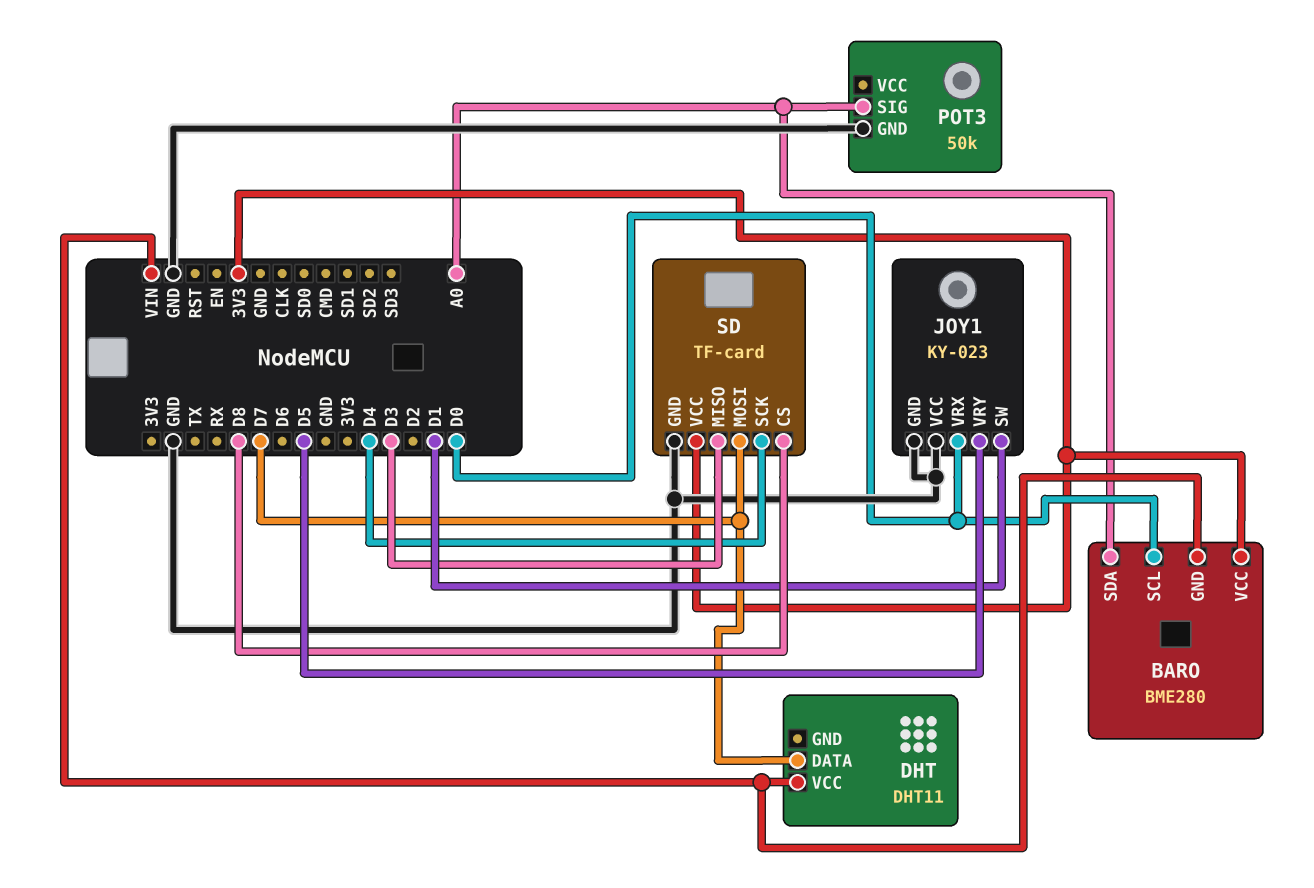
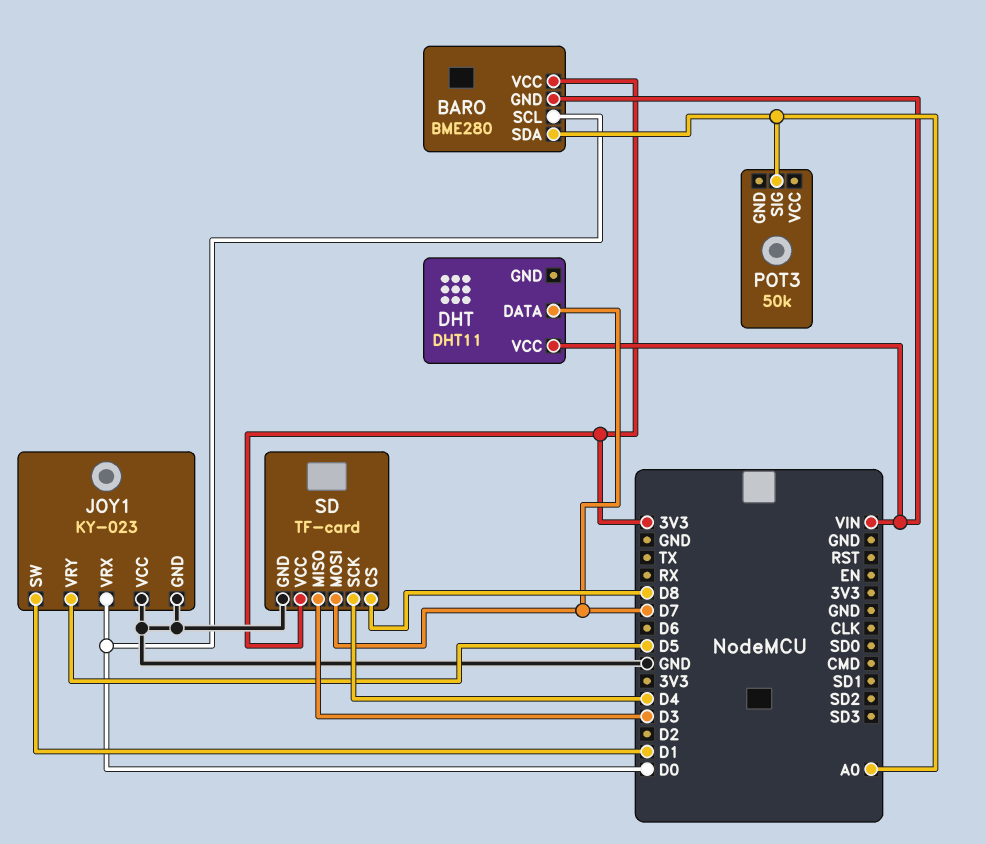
POT3 pin GND: GND -> none

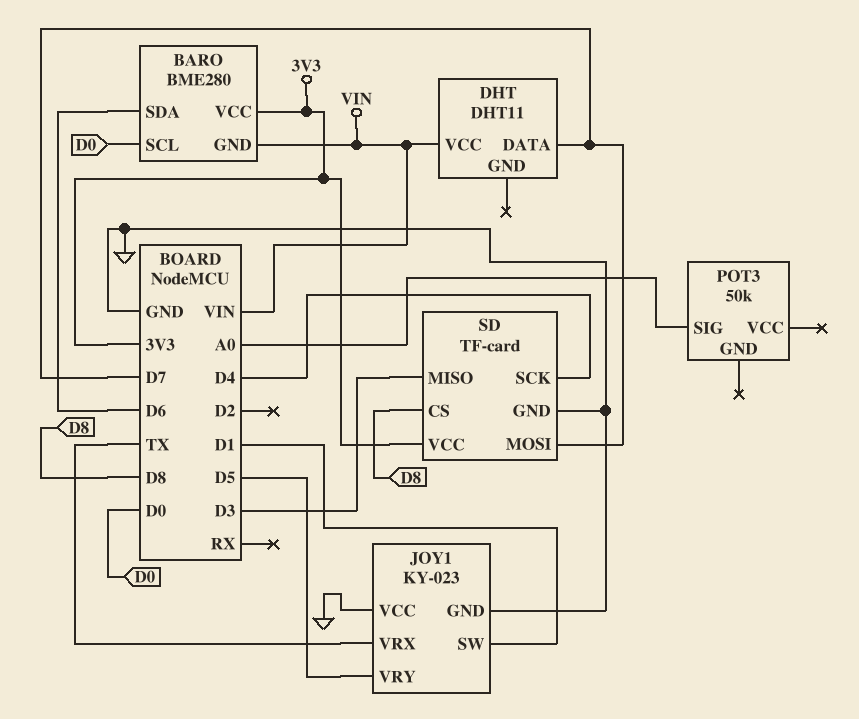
BARO pin SDA: A0 -> D6
JOY1 pin VRX: D0 -> TX

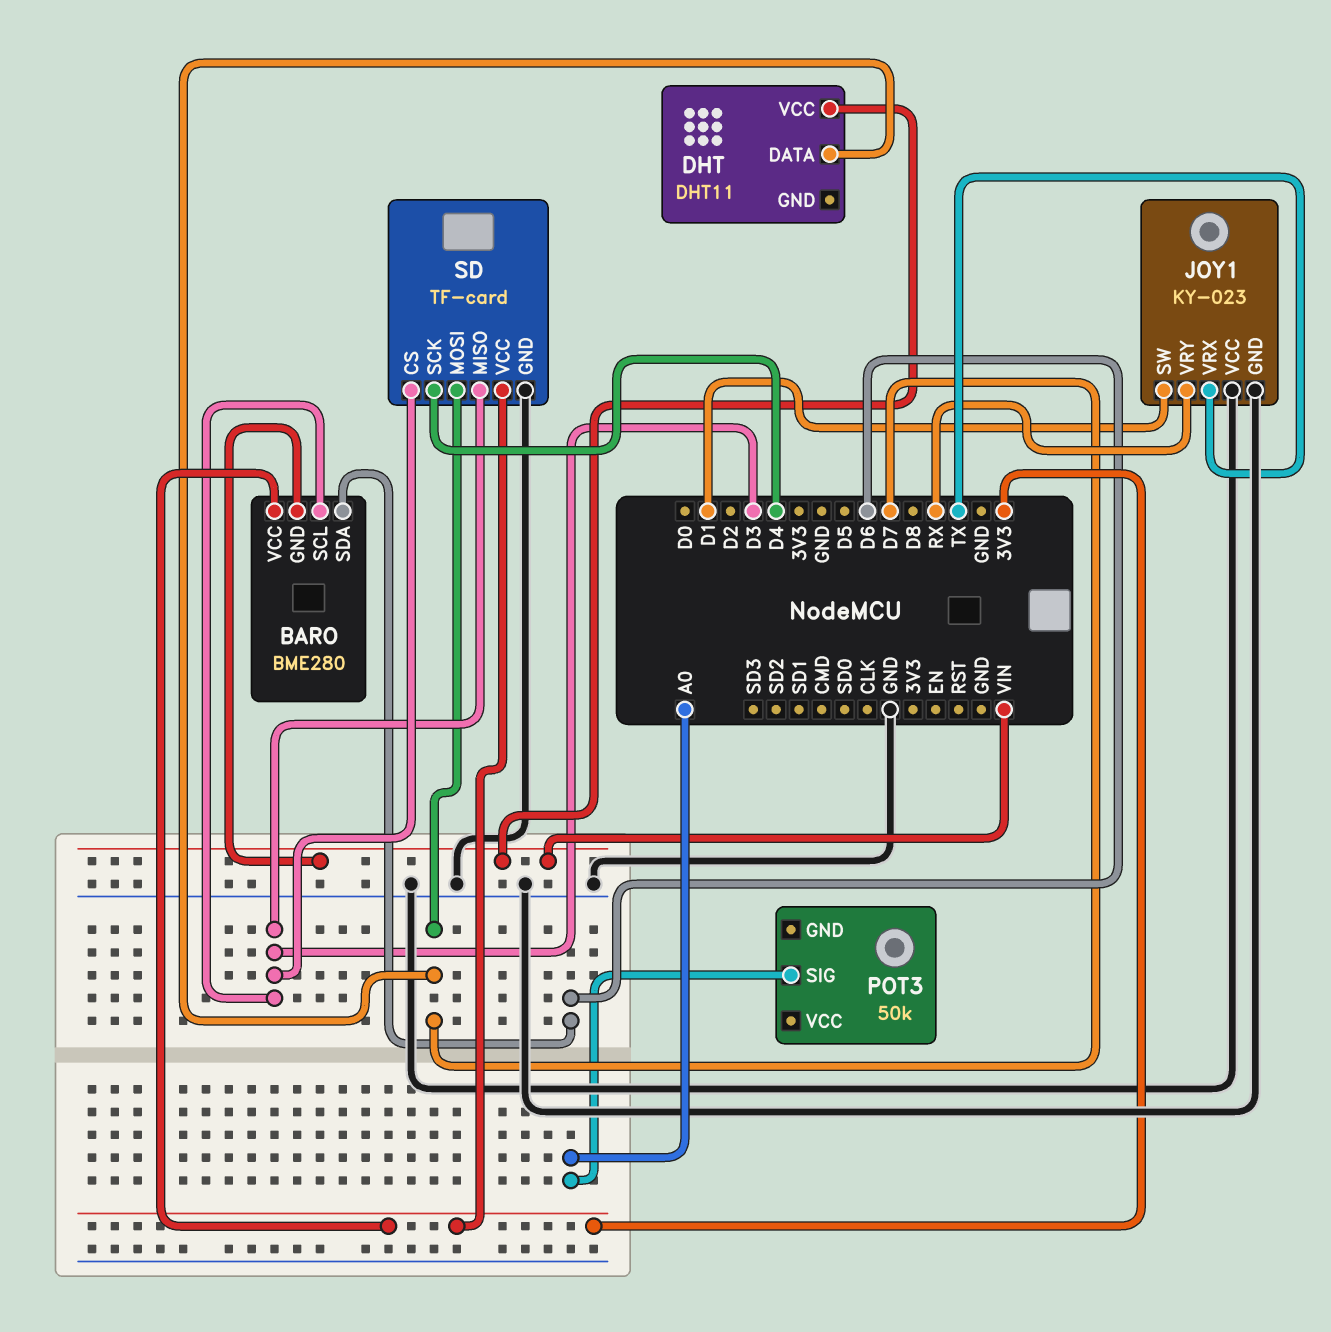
BARO pin SCL: D0 -> D3
JOY1 pin VRY: D5 -> RX
SD pin CS: D8 -> D3

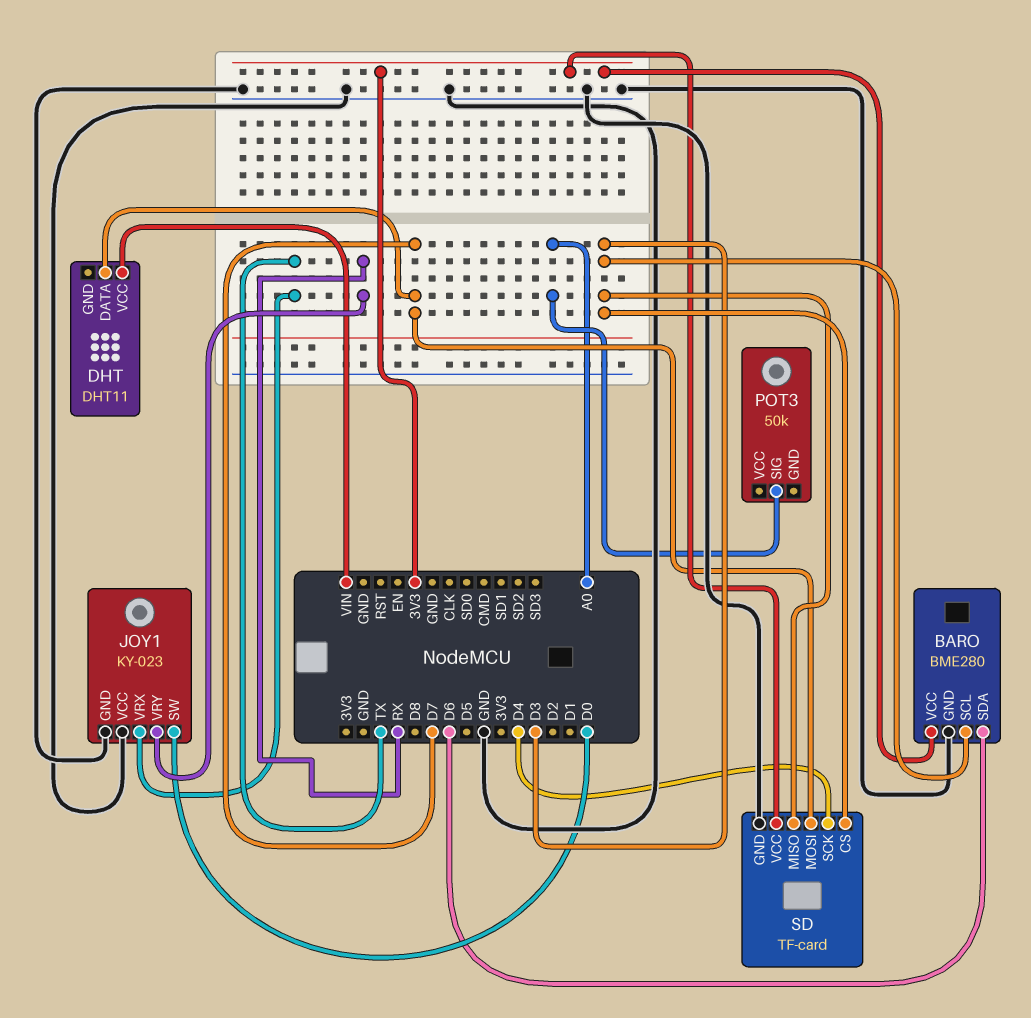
BARO pin GND: VIN -> GND
JOY1 pin SW: D1 -> D0

